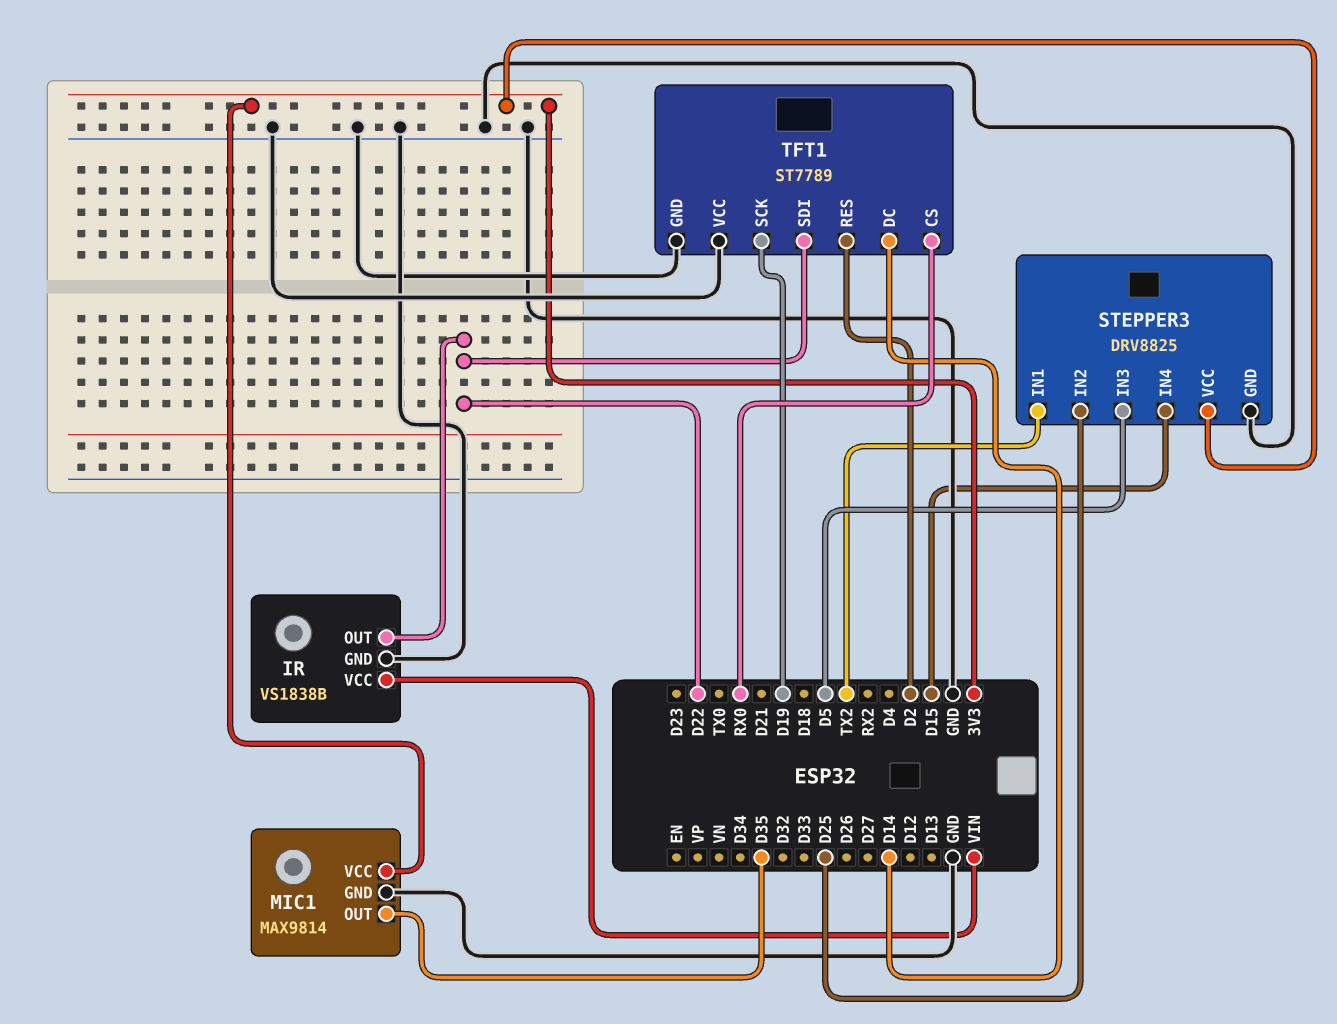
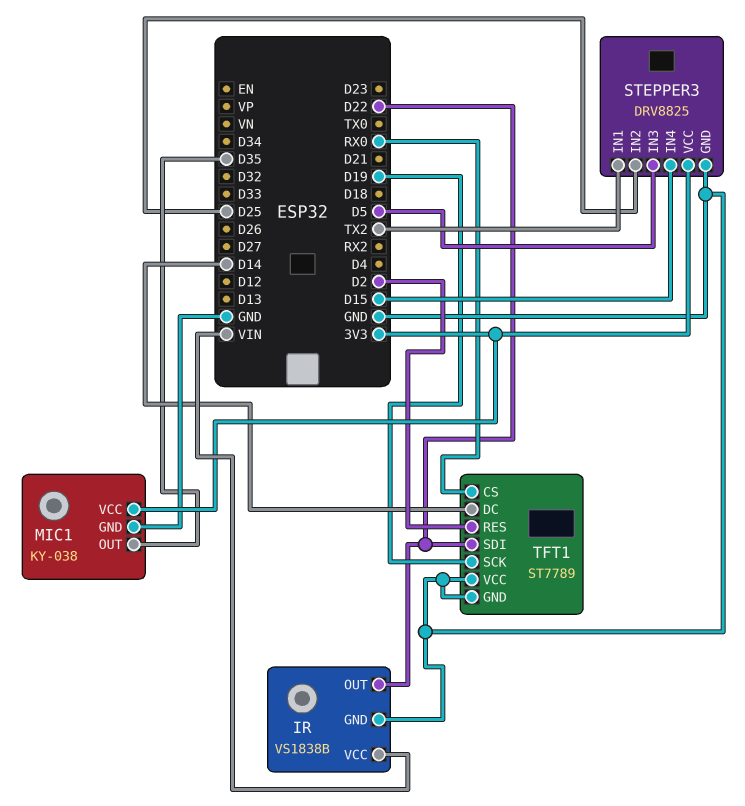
MIC1: MAX9814 -> KY-038

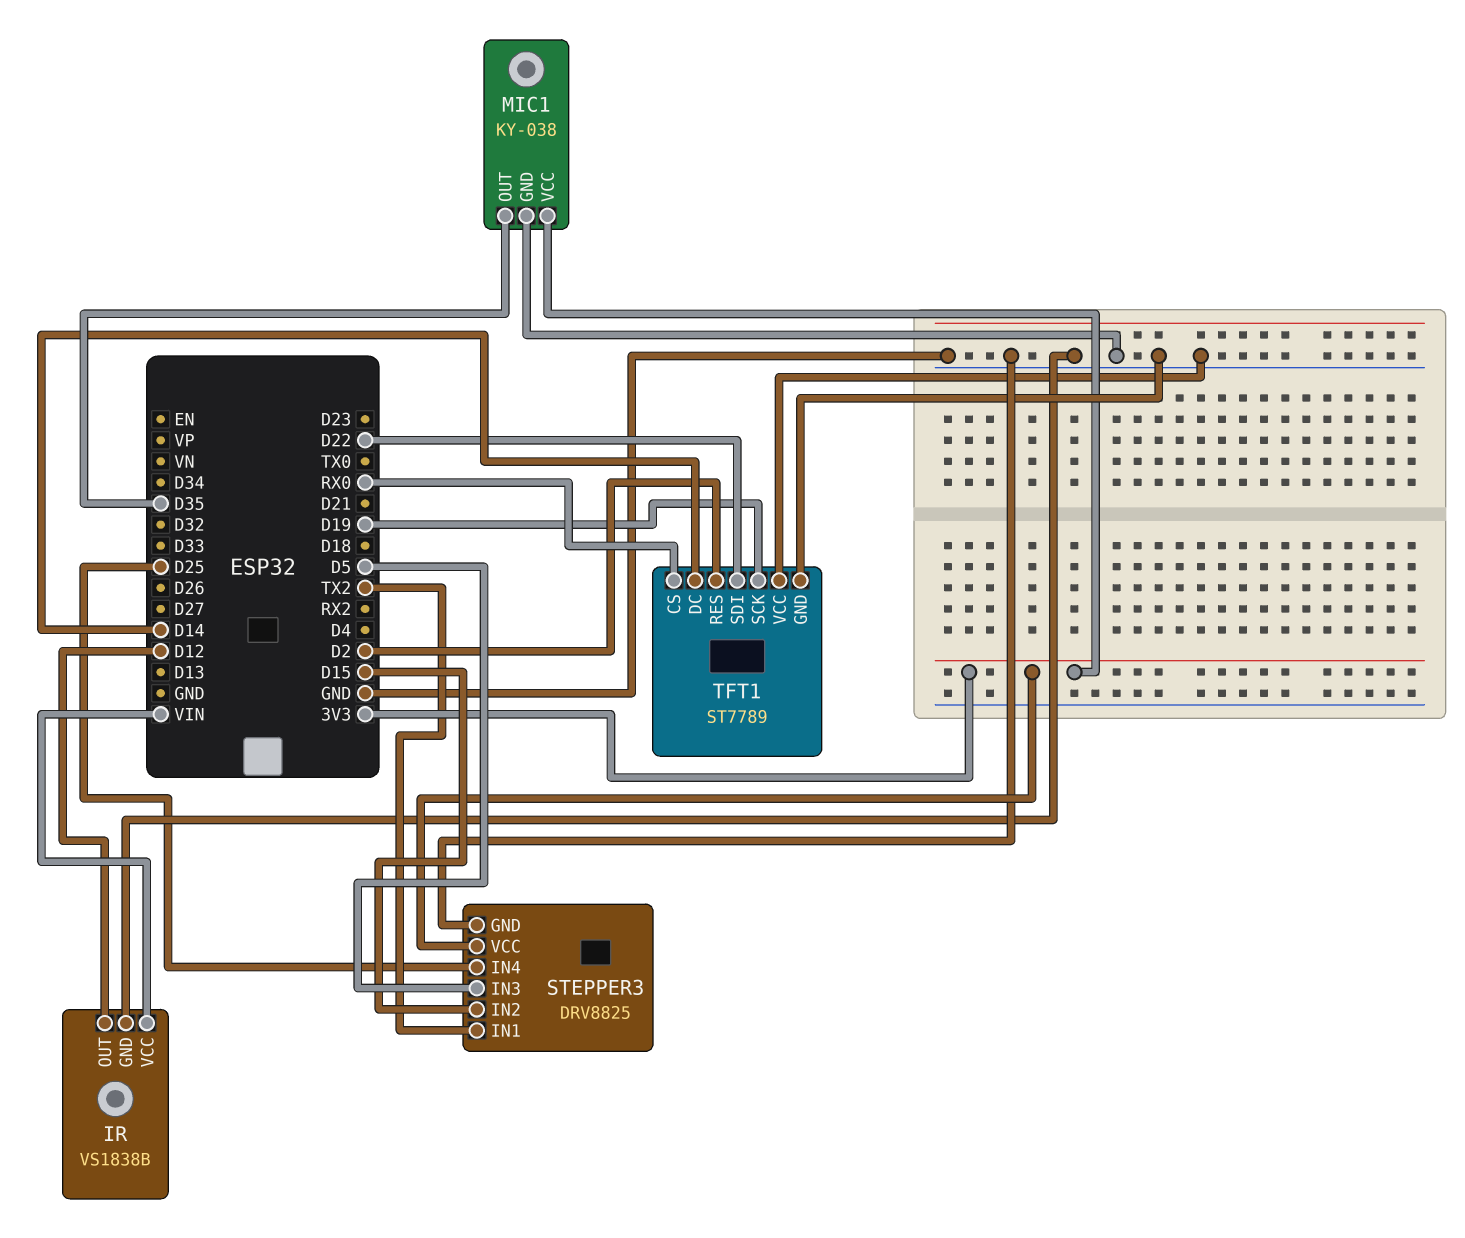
IR pin OUT: D22 -> D12
STEPPER3 pin IN2: D25 -> D15
STEPPER3 pin IN4: D15 -> D25

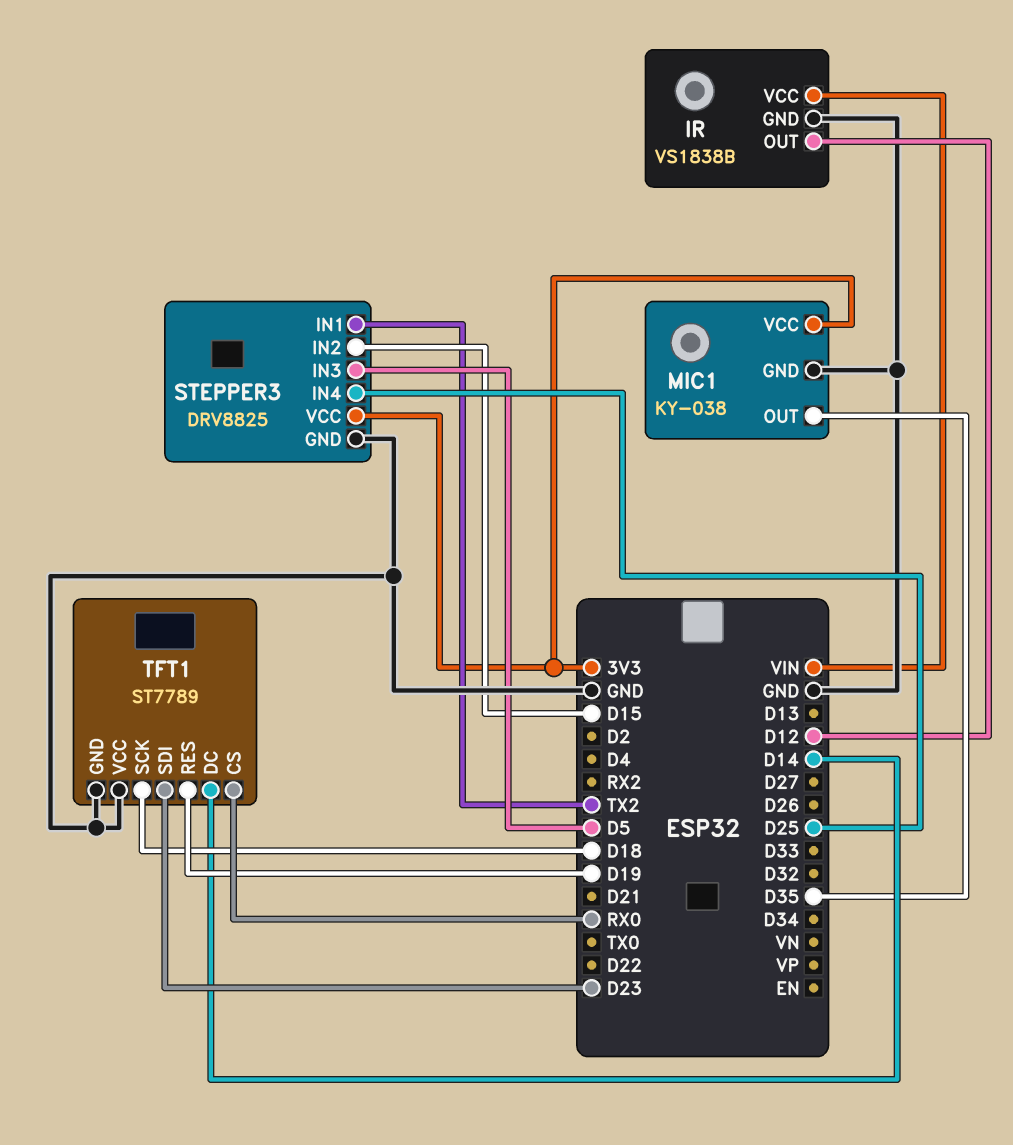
TFT1 pin RES: D2 -> D19
TFT1 pin SCK: D19 -> D18
TFT1 pin SDI: D22 -> D23

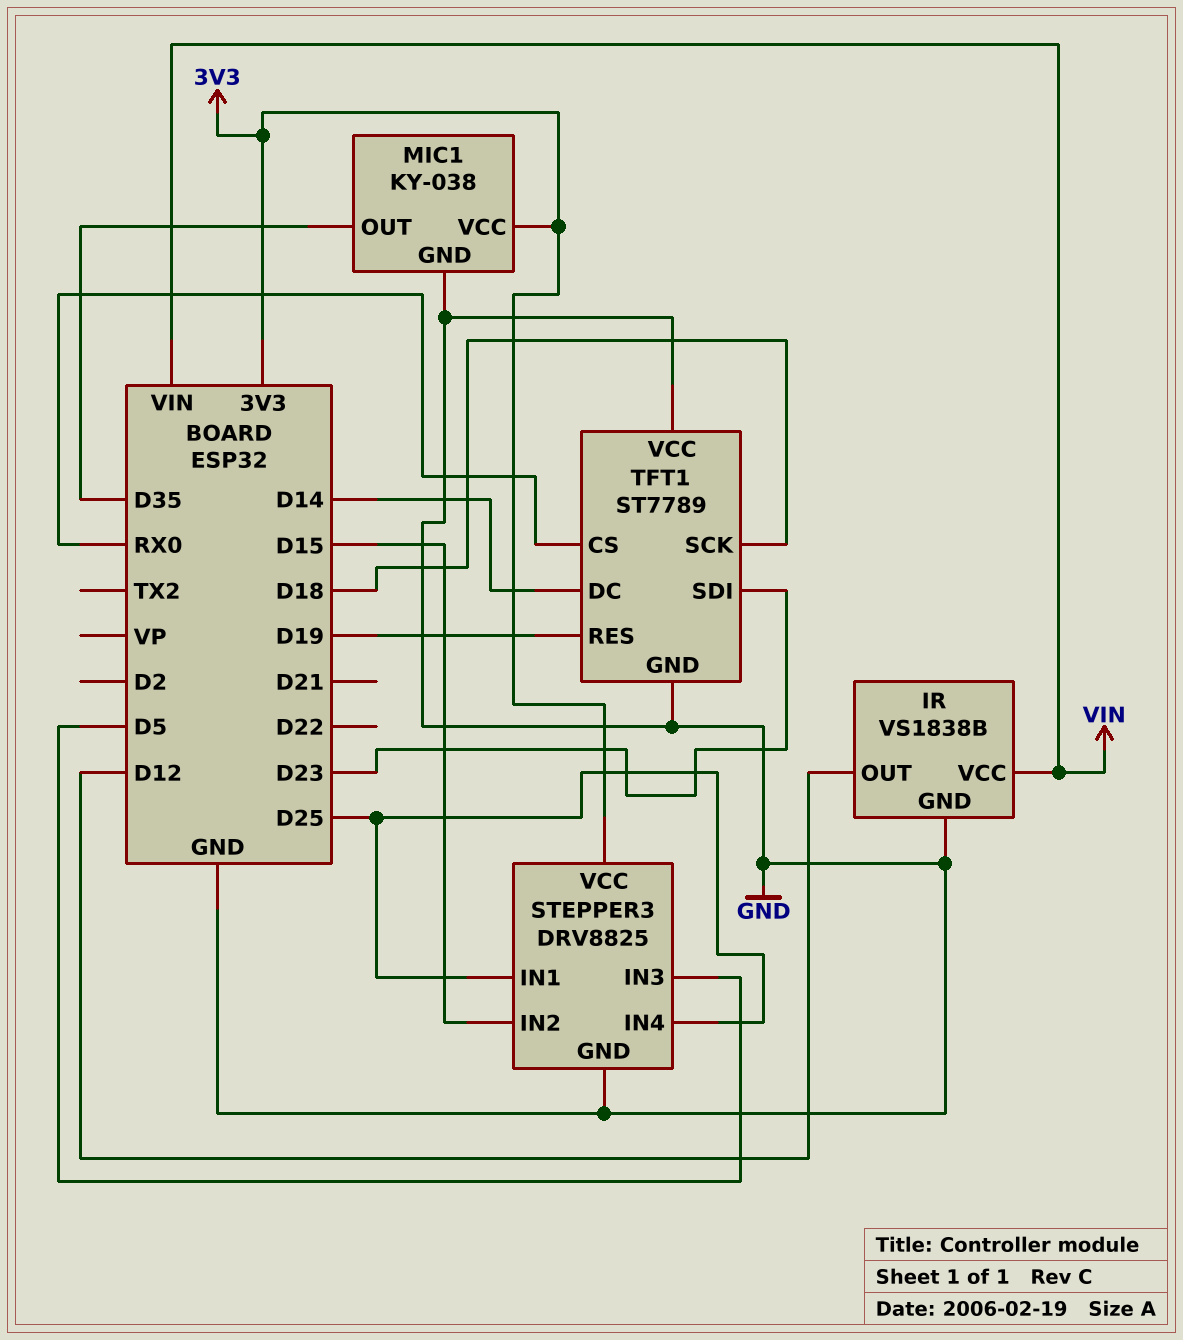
STEPPER3 pin IN1: TX2 -> D25

